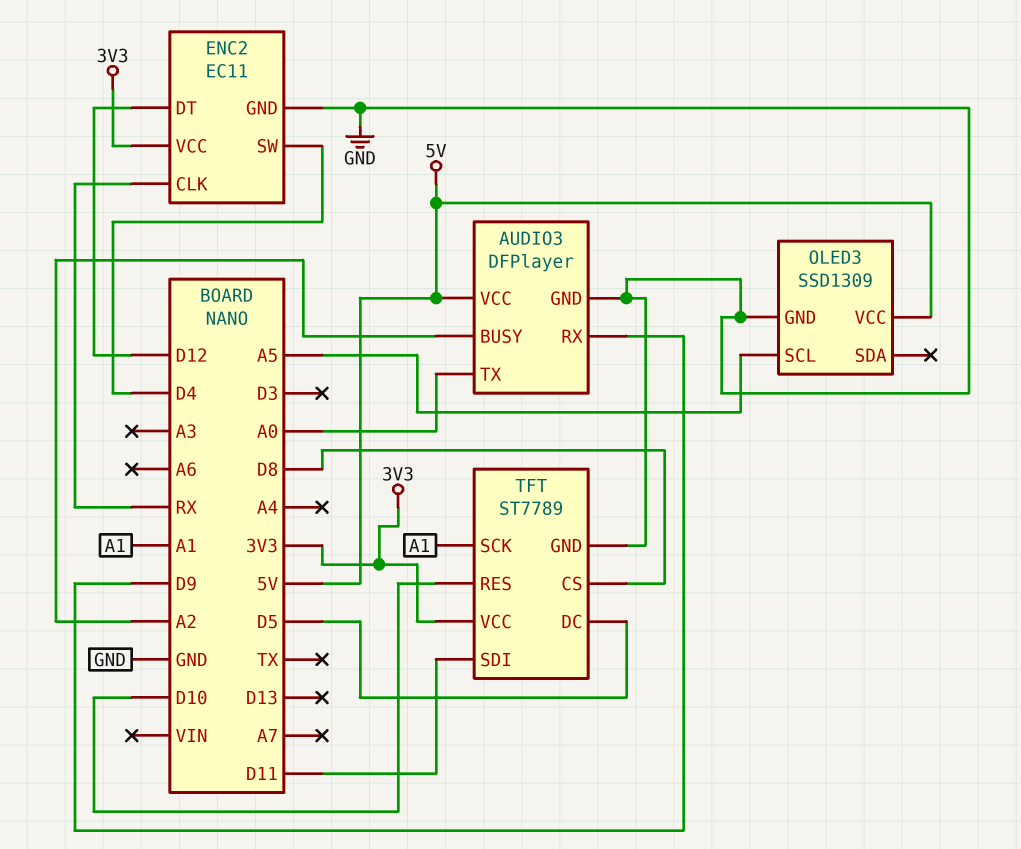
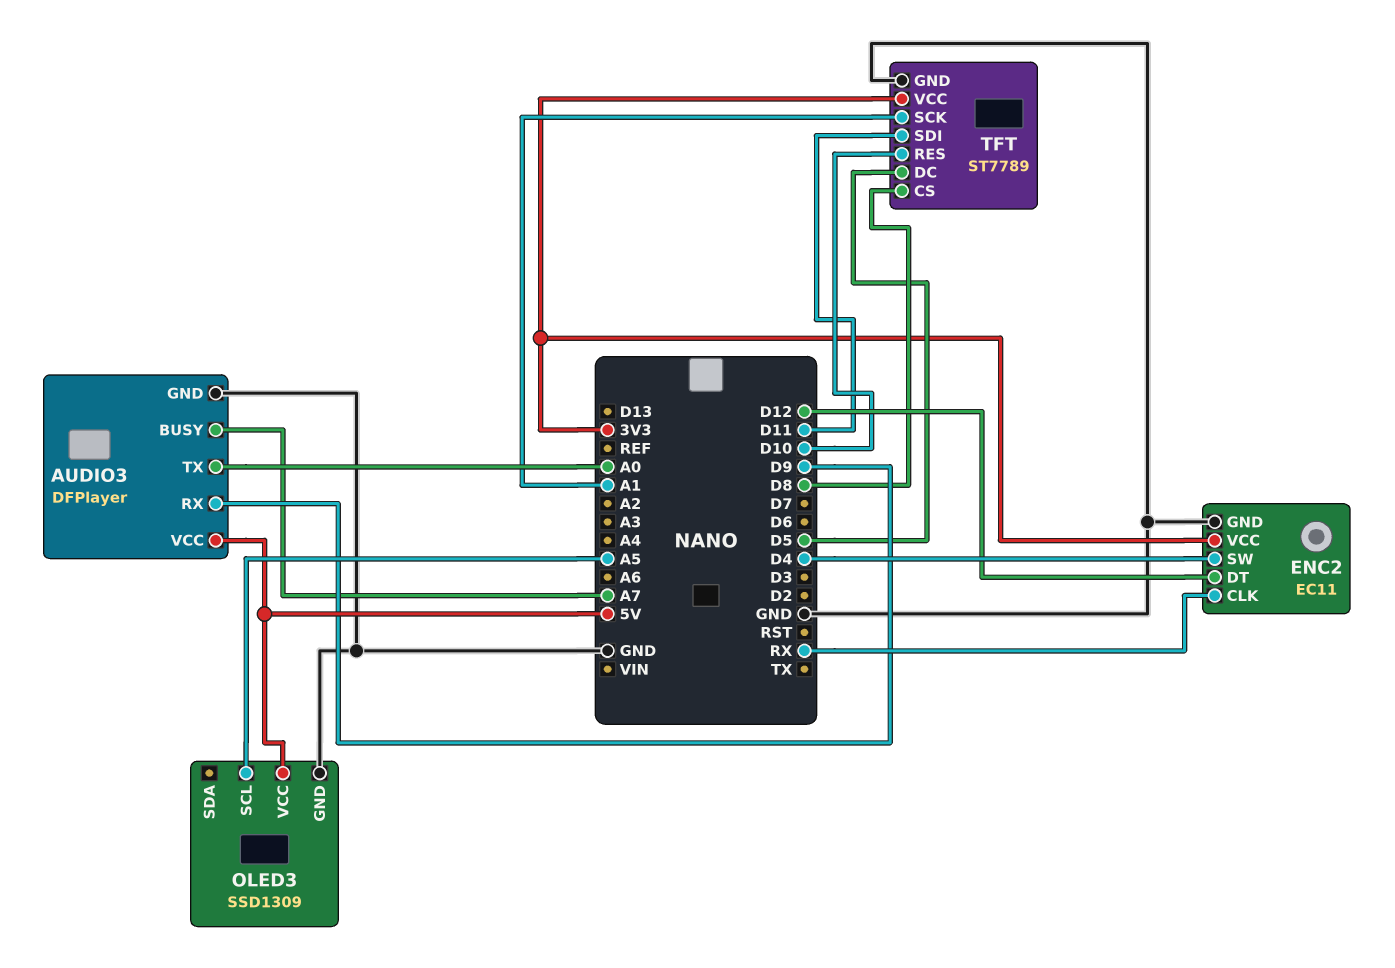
AUDIO3 pin BUSY: A2 -> A7

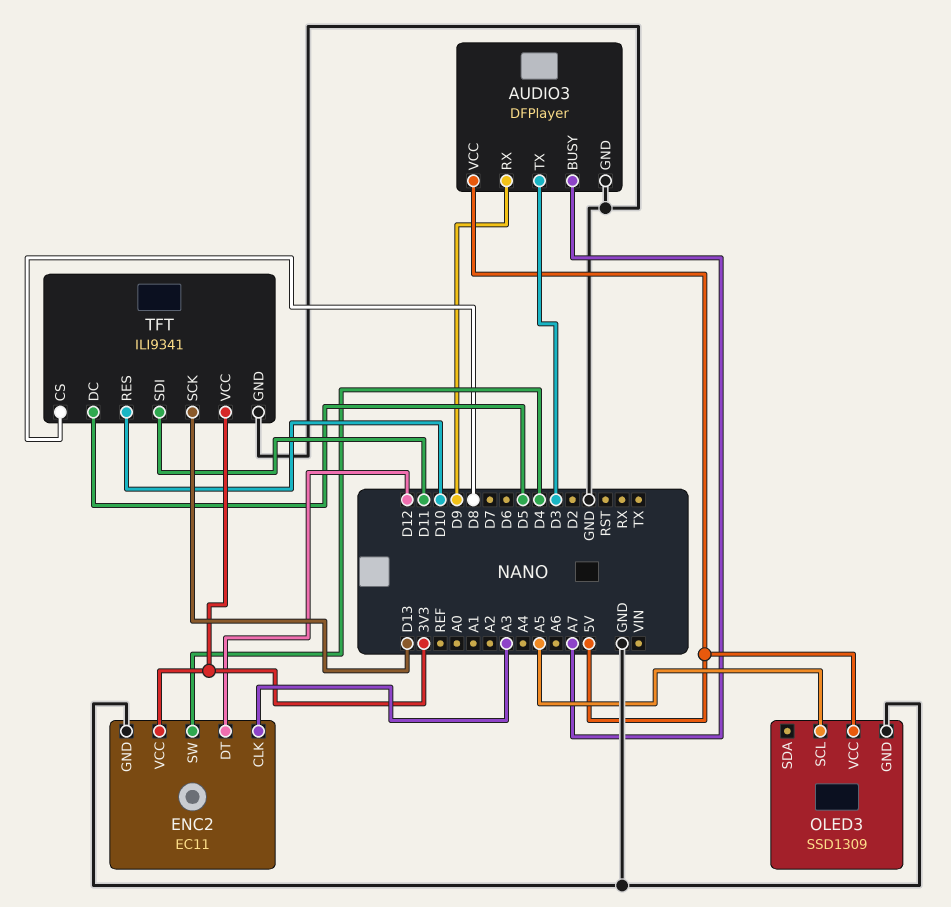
AUDIO3 pin TX: A0 -> D3
ENC2 pin CLK: RX -> A3
TFT: ST7789 -> ILI9341
TFT pin SCK: A1 -> D13

